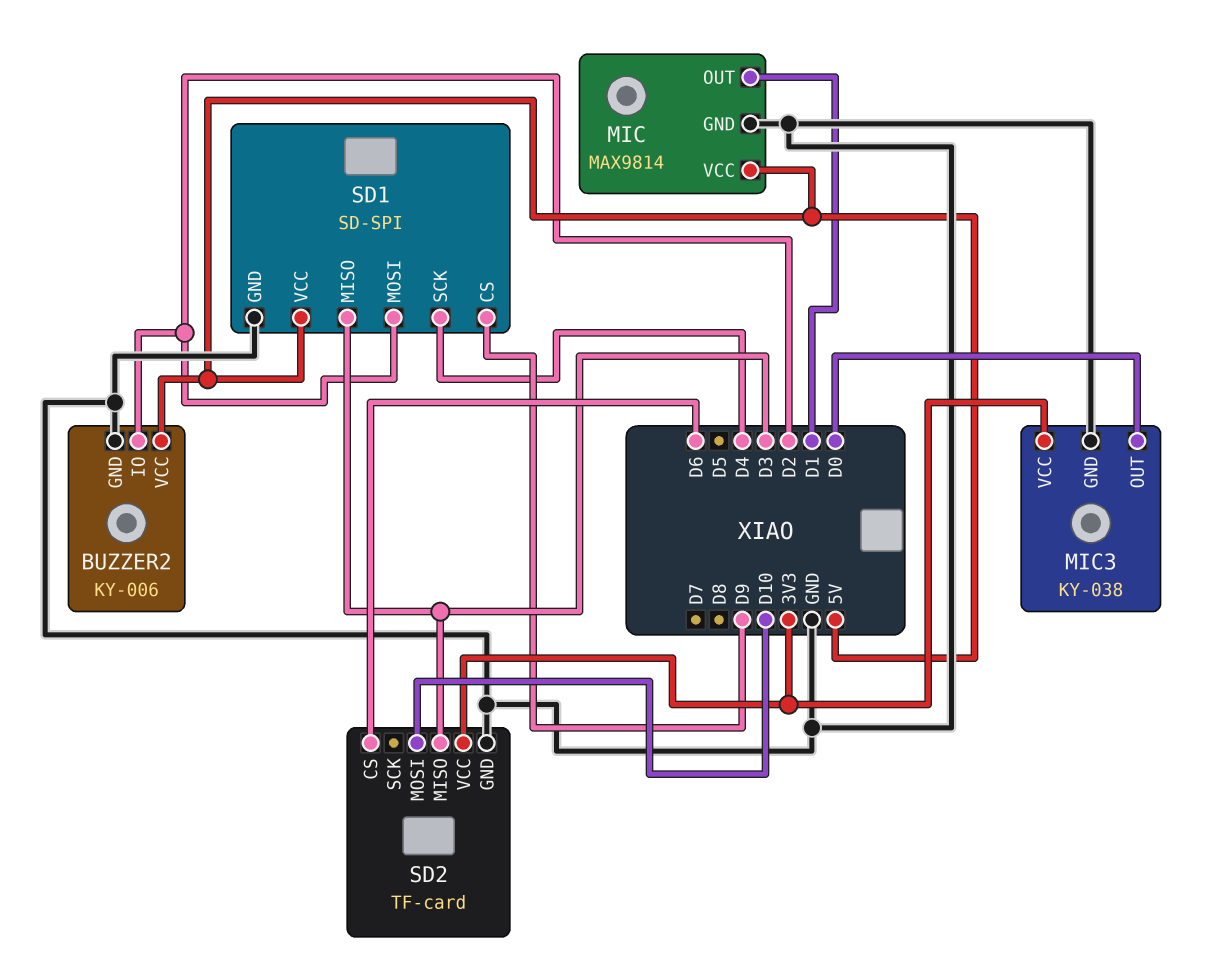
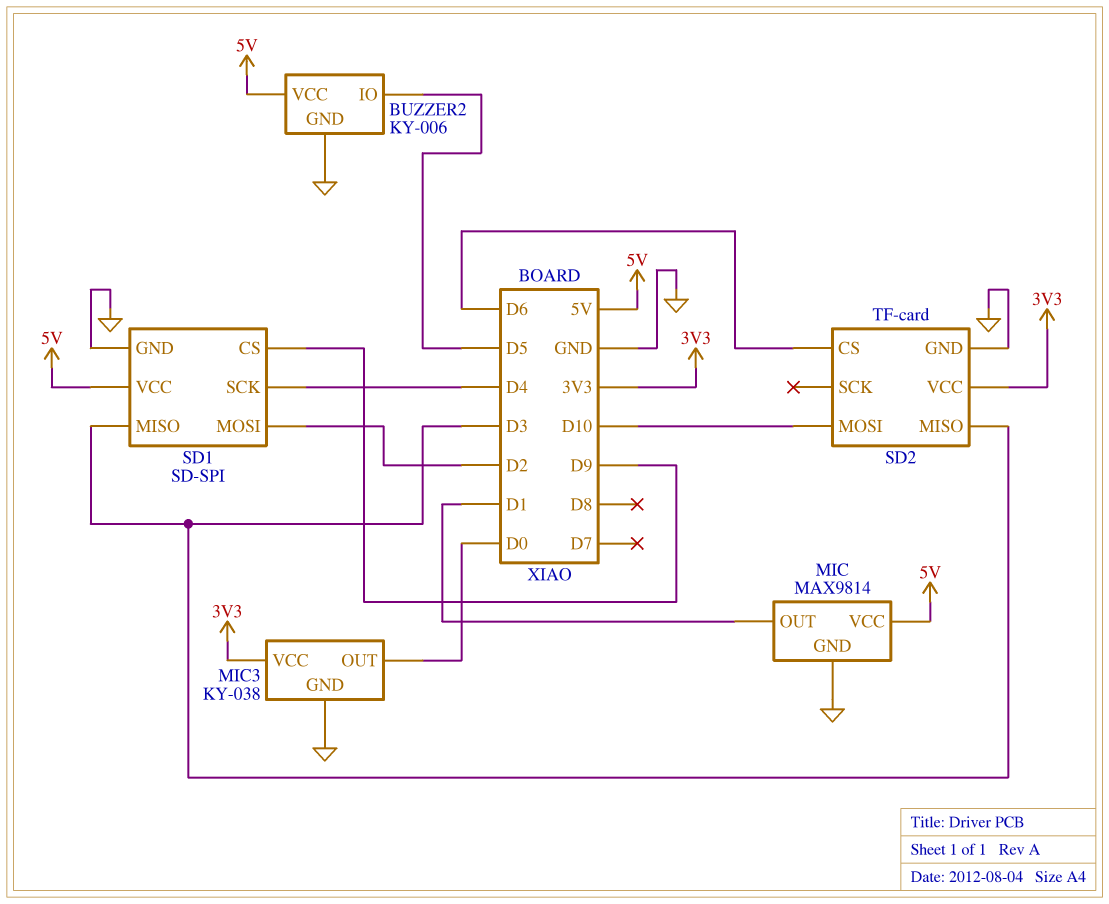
BUZZER2 pin IO: D2 -> D5

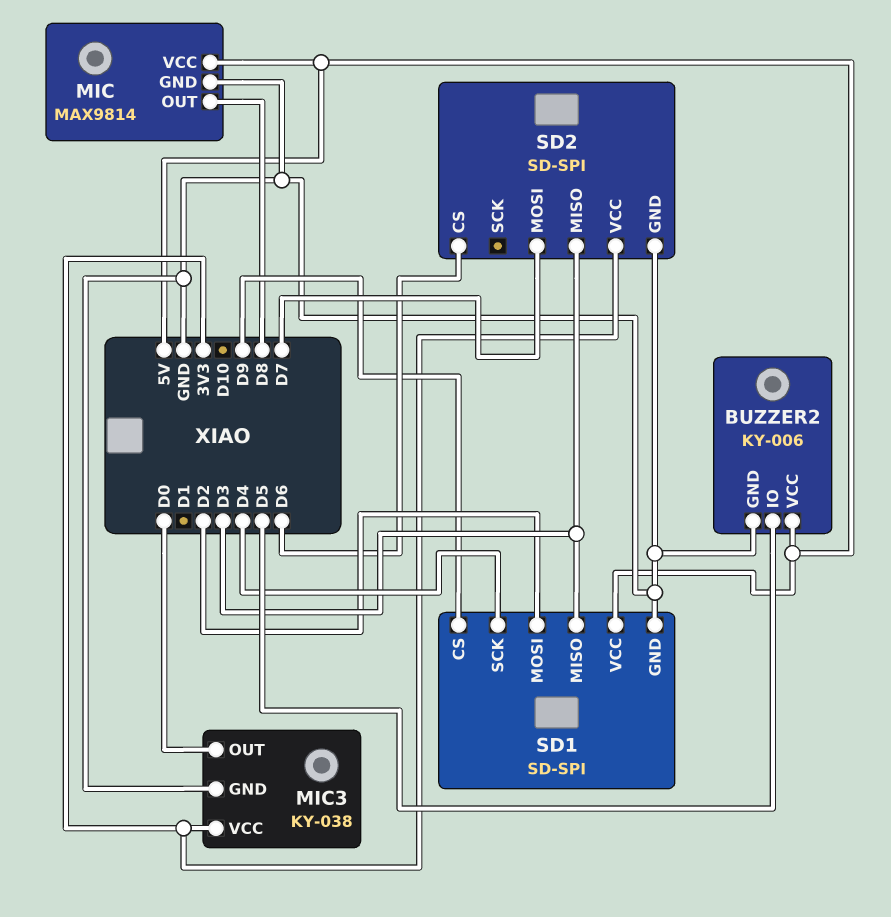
MIC pin OUT: D1 -> D8
SD2: TF-card -> SD-SPI
SD2 pin MOSI: D10 -> D7

